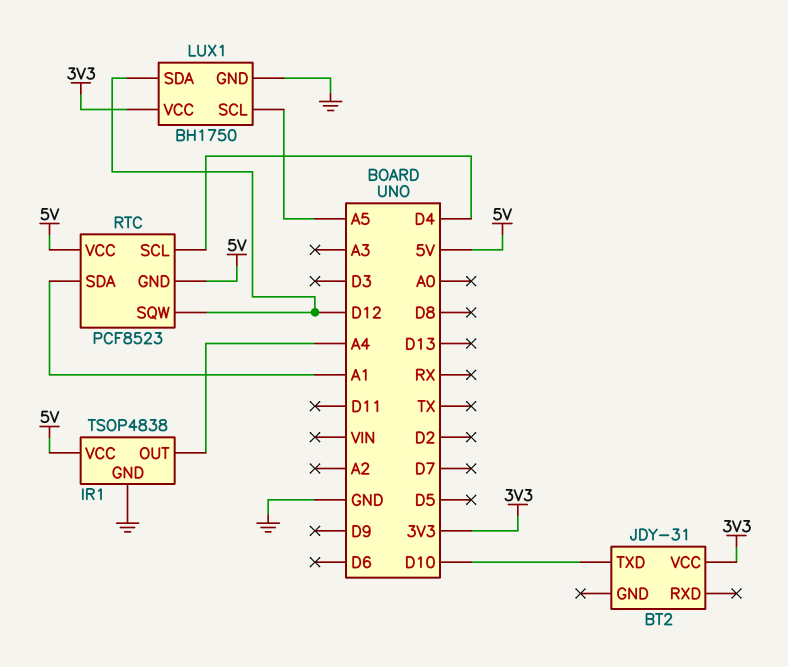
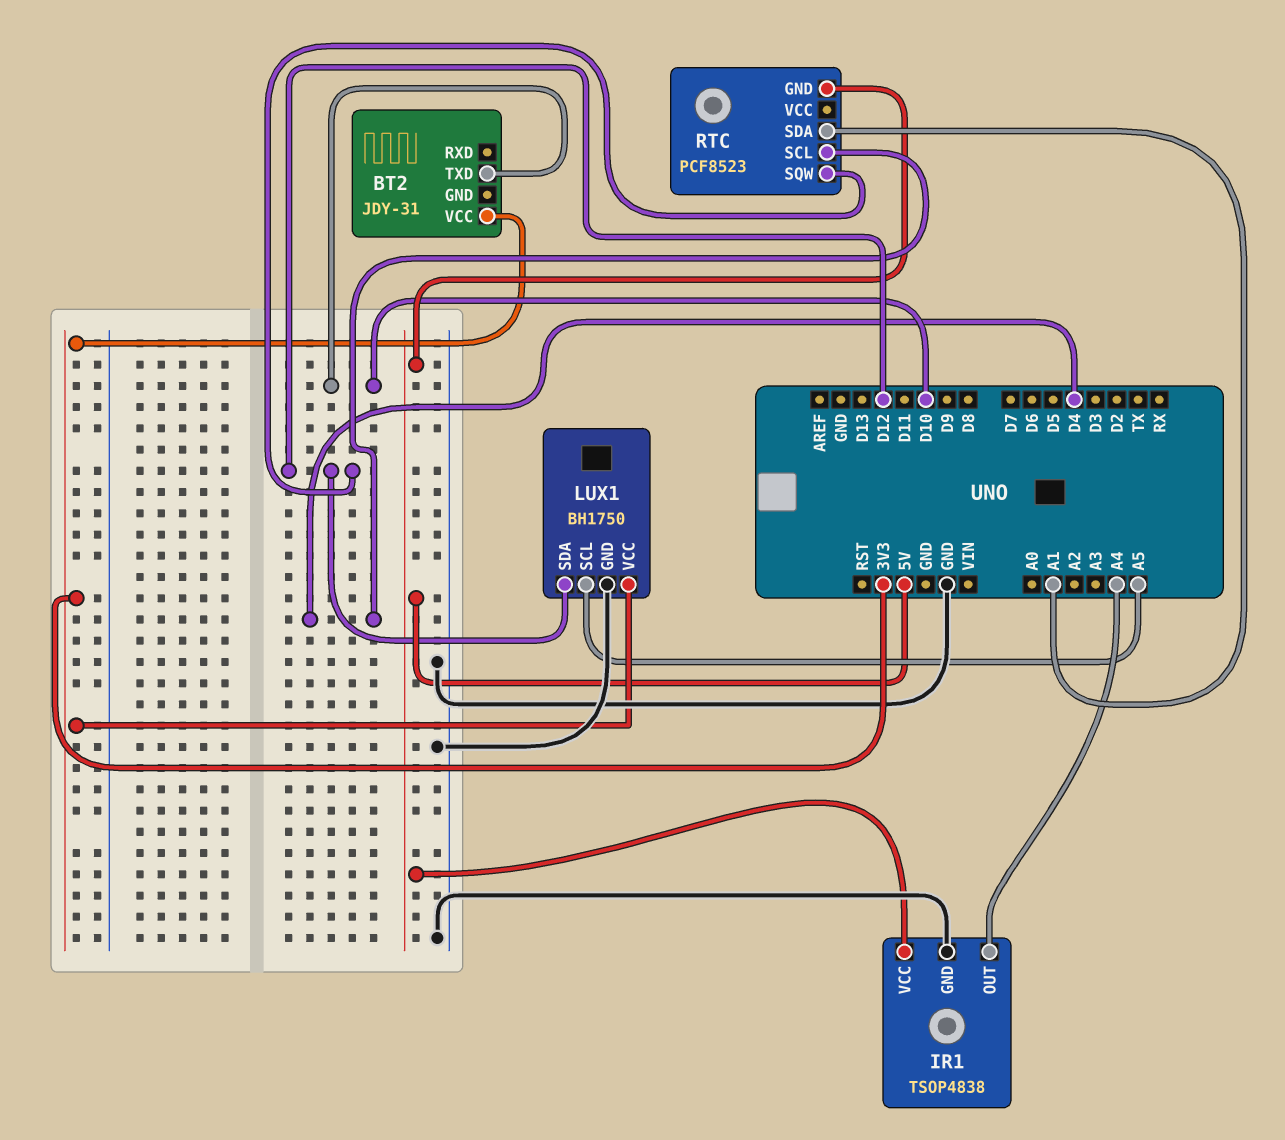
RTC pin VCC: 5V -> none

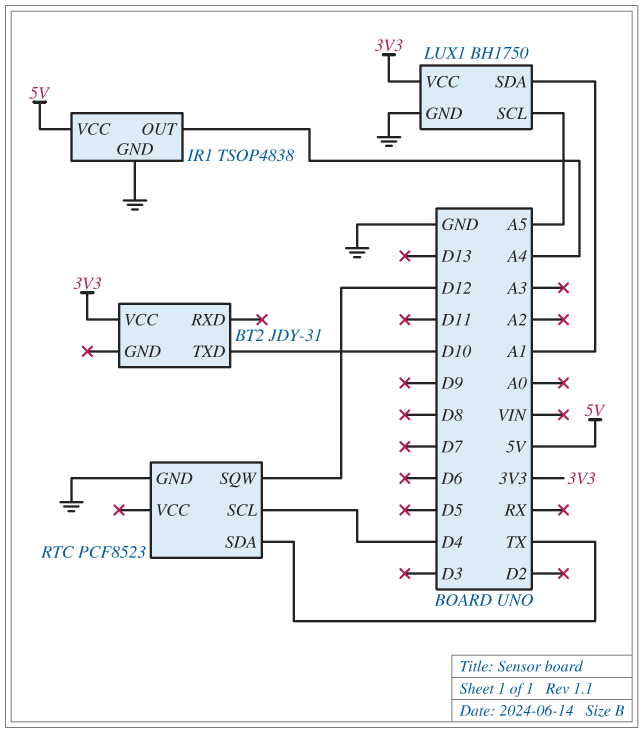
LUX1 pin SDA: D12 -> A1
RTC pin GND: 5V -> GND
RTC pin SDA: A1 -> TX

